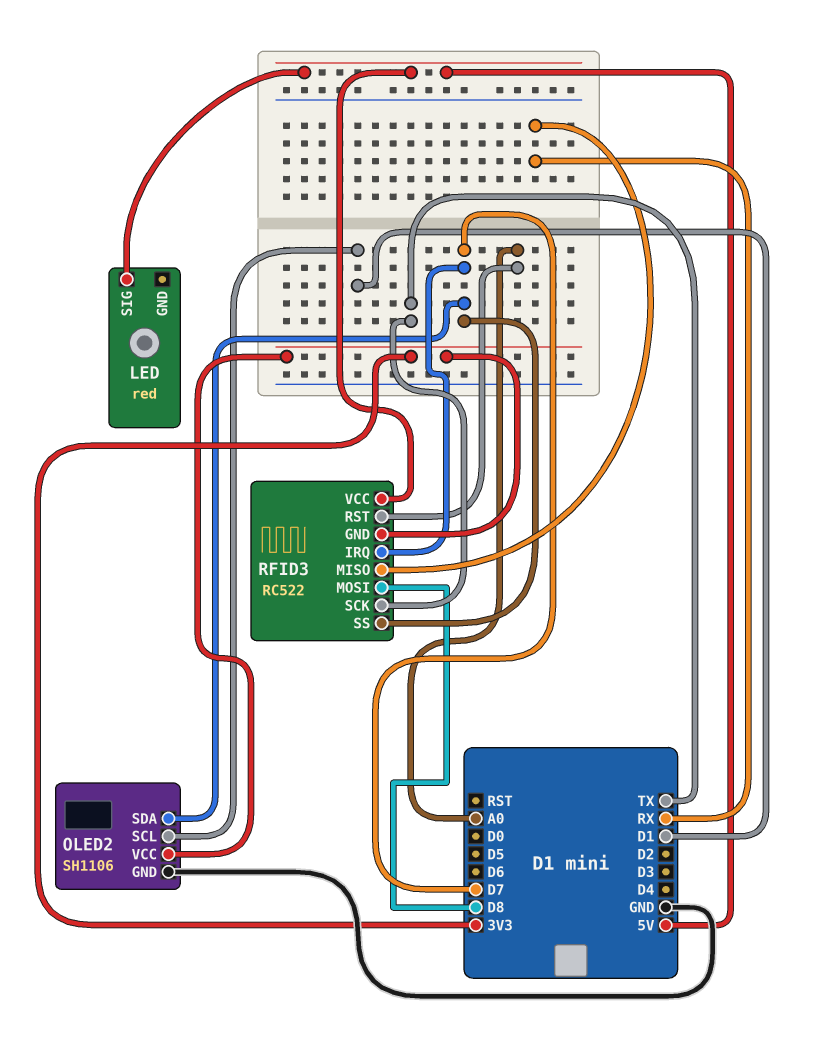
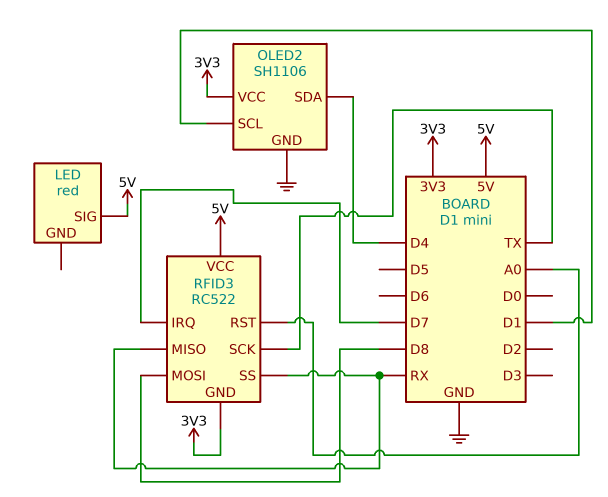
OLED2 pin SDA: D7 -> D4
RFID3 pin SS: D7 -> RX

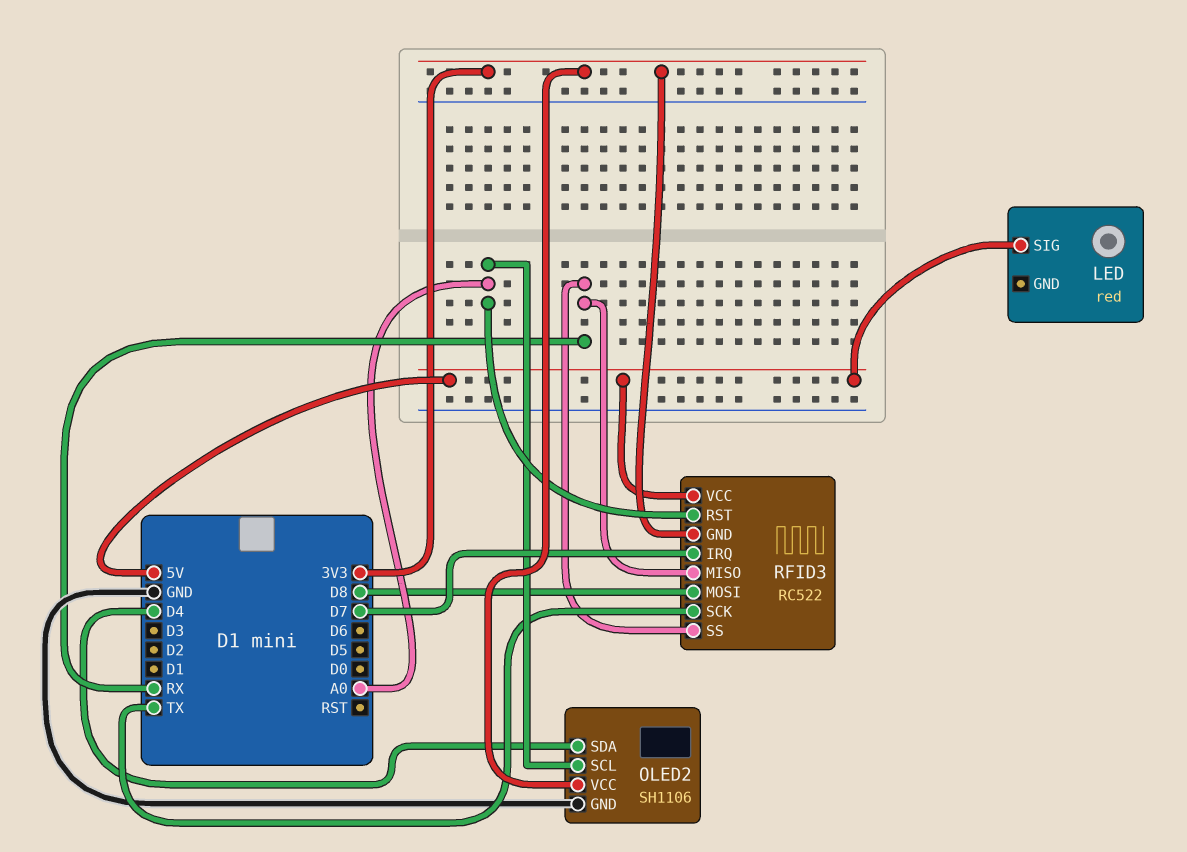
OLED2 pin SCL: D1 -> A0

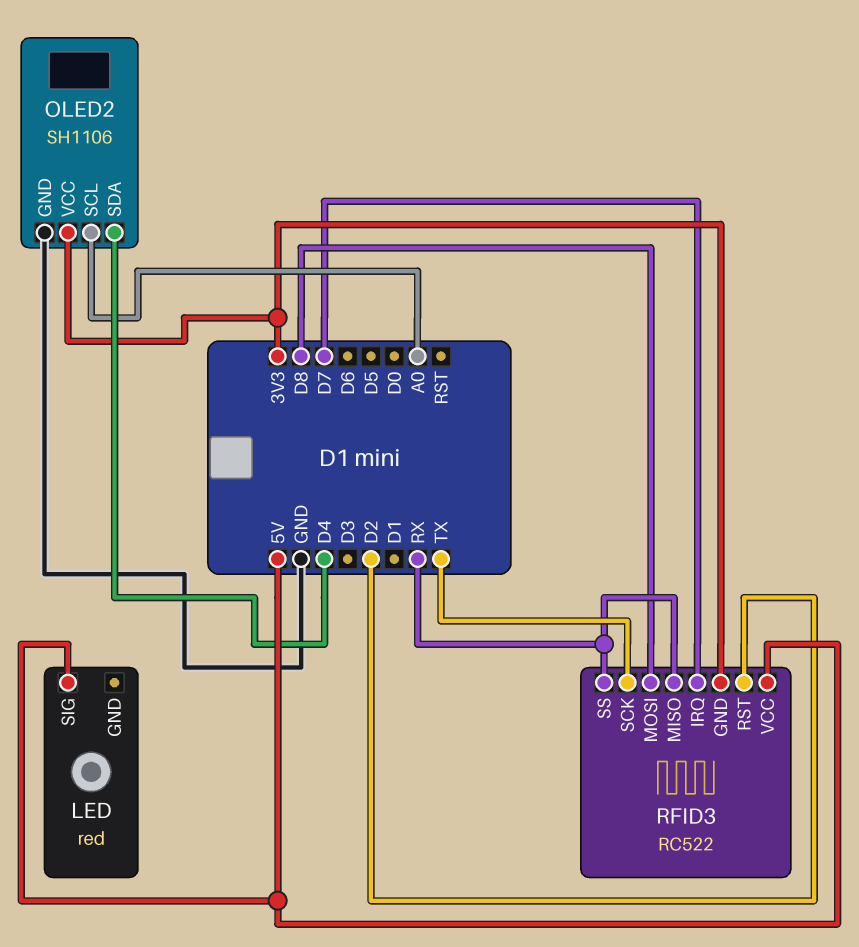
RFID3 pin RST: A0 -> D2

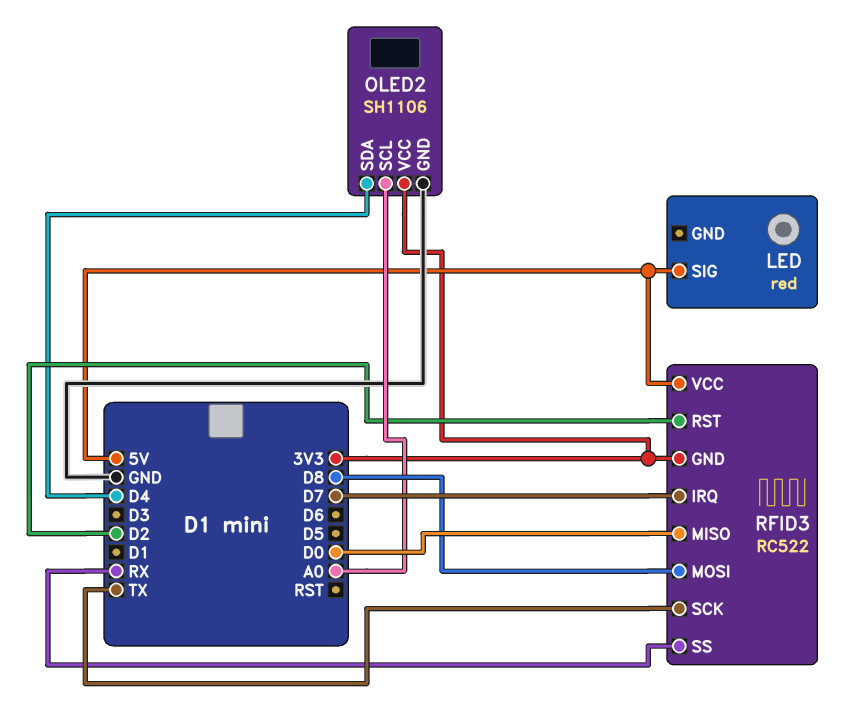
RFID3 pin MISO: RX -> D0

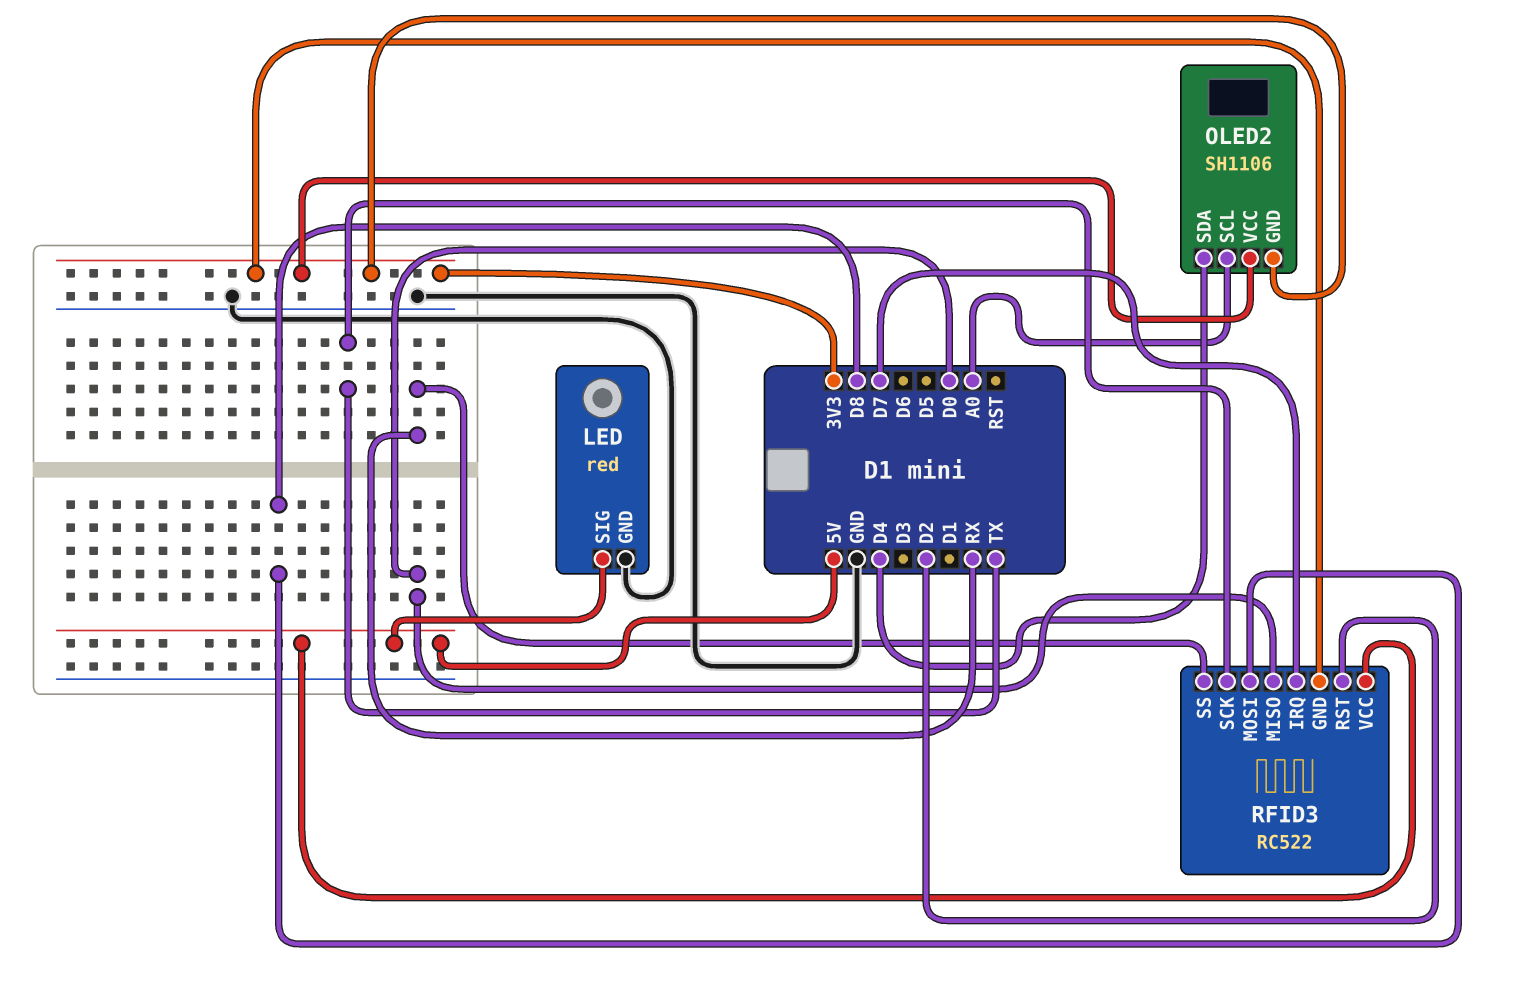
LED pin GND: none -> GND
OLED2 pin GND: GND -> 3V3

